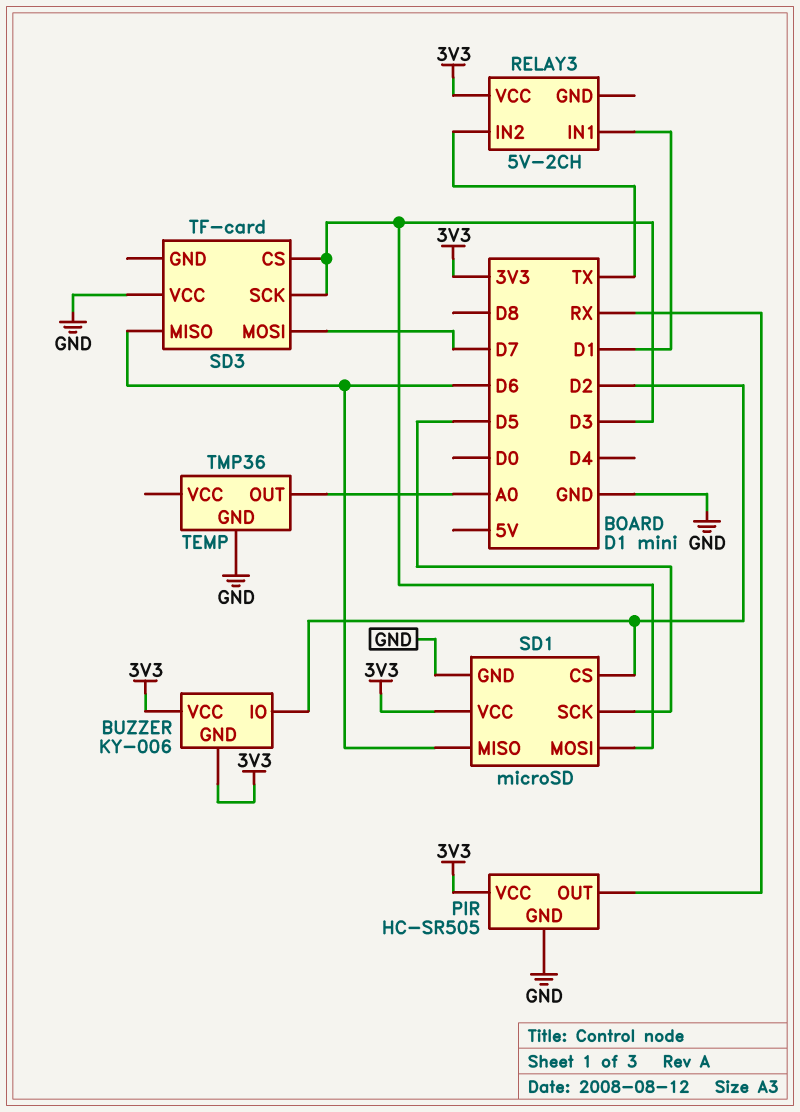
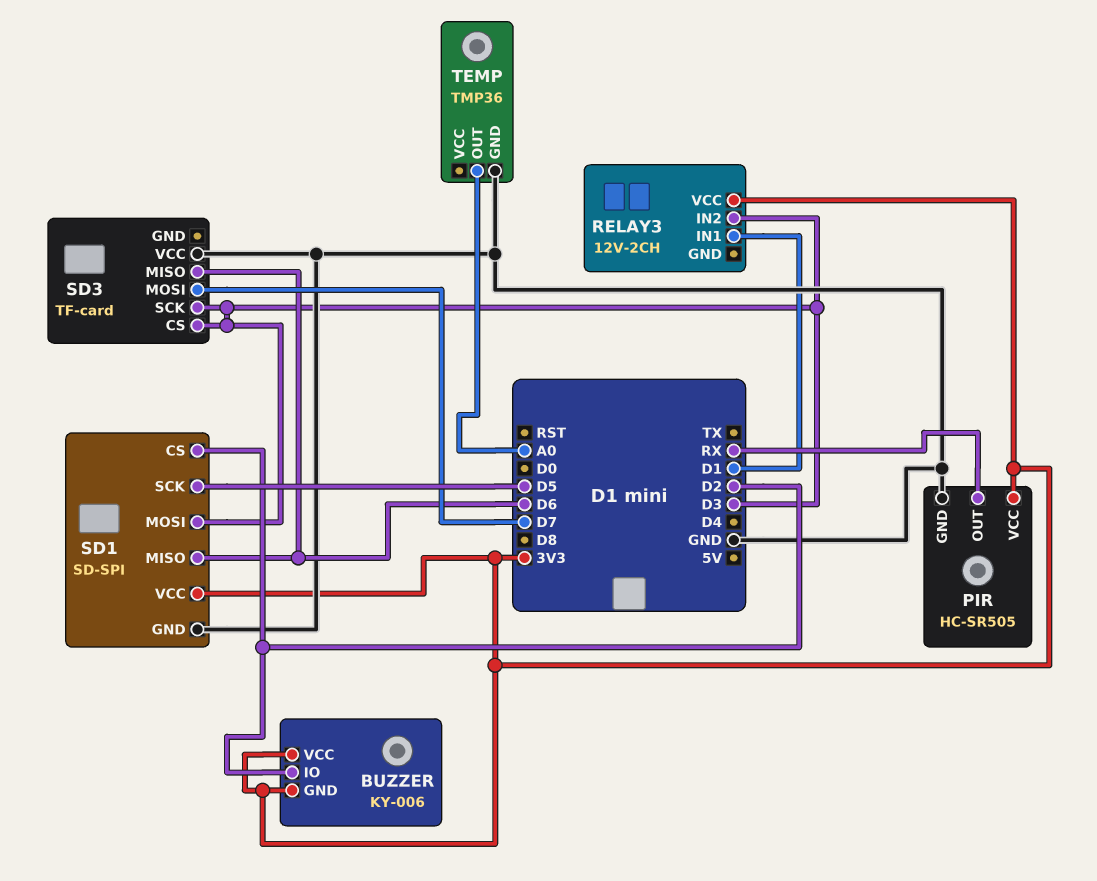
RELAY3: 5V-2CH -> 12V-2CH
RELAY3 pin IN2: TX -> D3
SD1: microSD -> SD-SPI

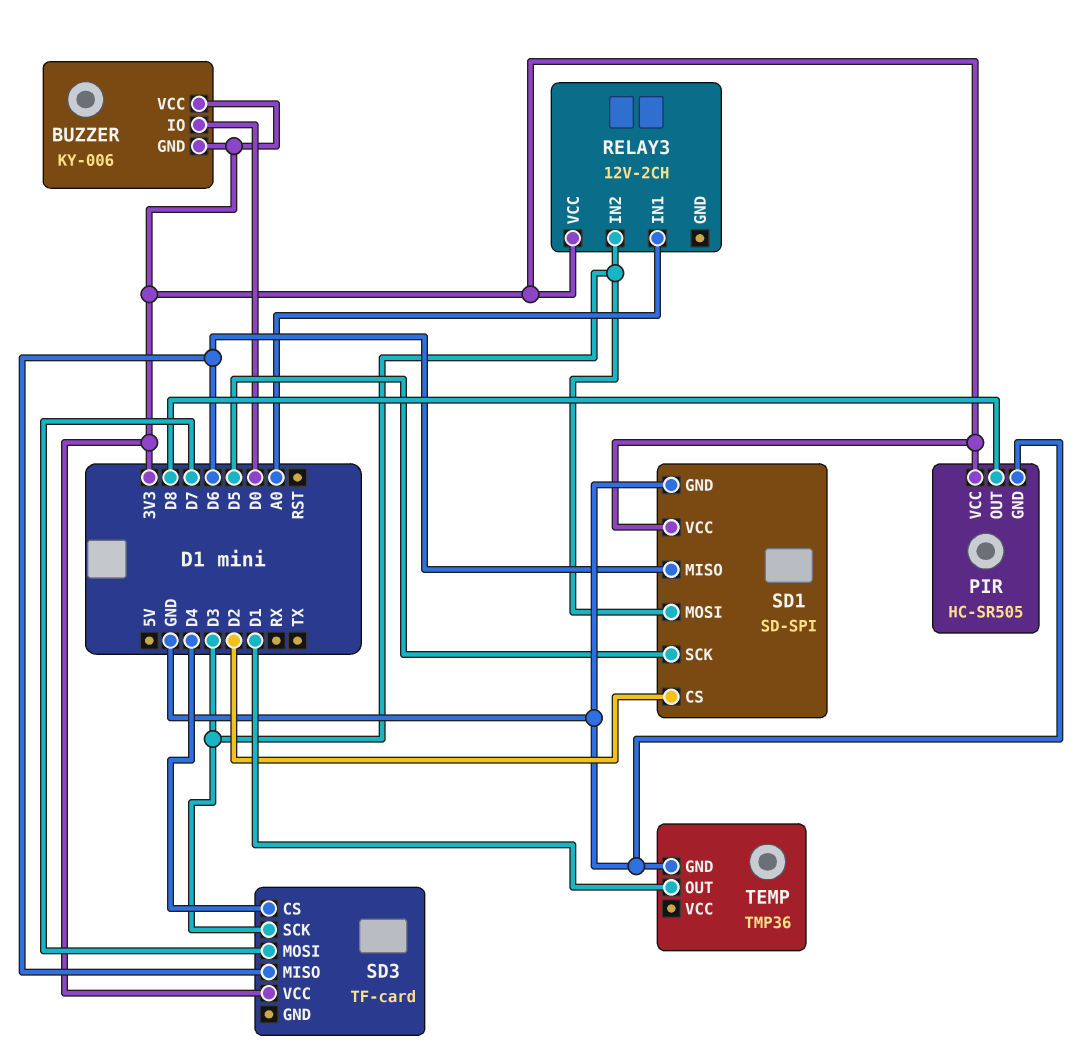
BUZZER pin IO: D2 -> D0
PIR pin OUT: RX -> D8
RELAY3 pin IN1: D1 -> A0
SD3 pin CS: D3 -> D4
SD3 pin VCC: GND -> 3V3
TEMP pin OUT: A0 -> D1

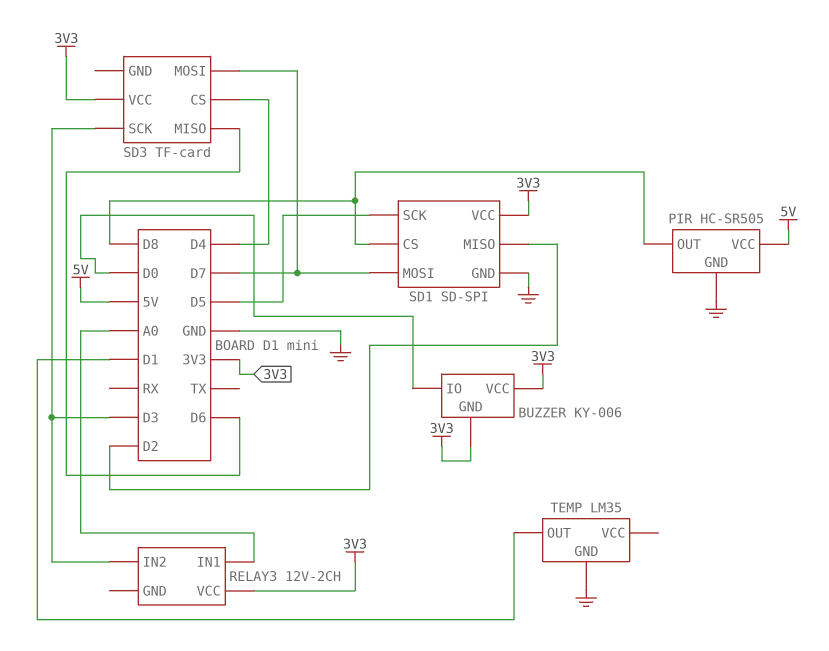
PIR pin VCC: 3V3 -> 5V
SD1 pin CS: D2 -> D8
SD1 pin MISO: D6 -> D2
SD1 pin MOSI: D3 -> D7
TEMP: TMP36 -> LM35

